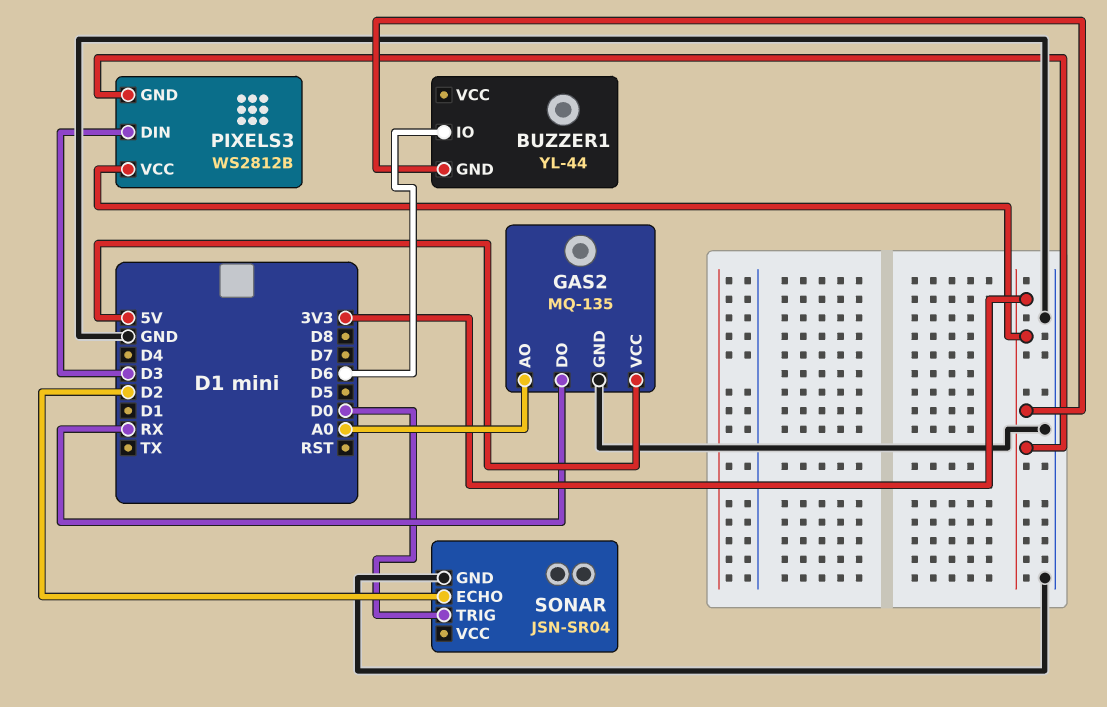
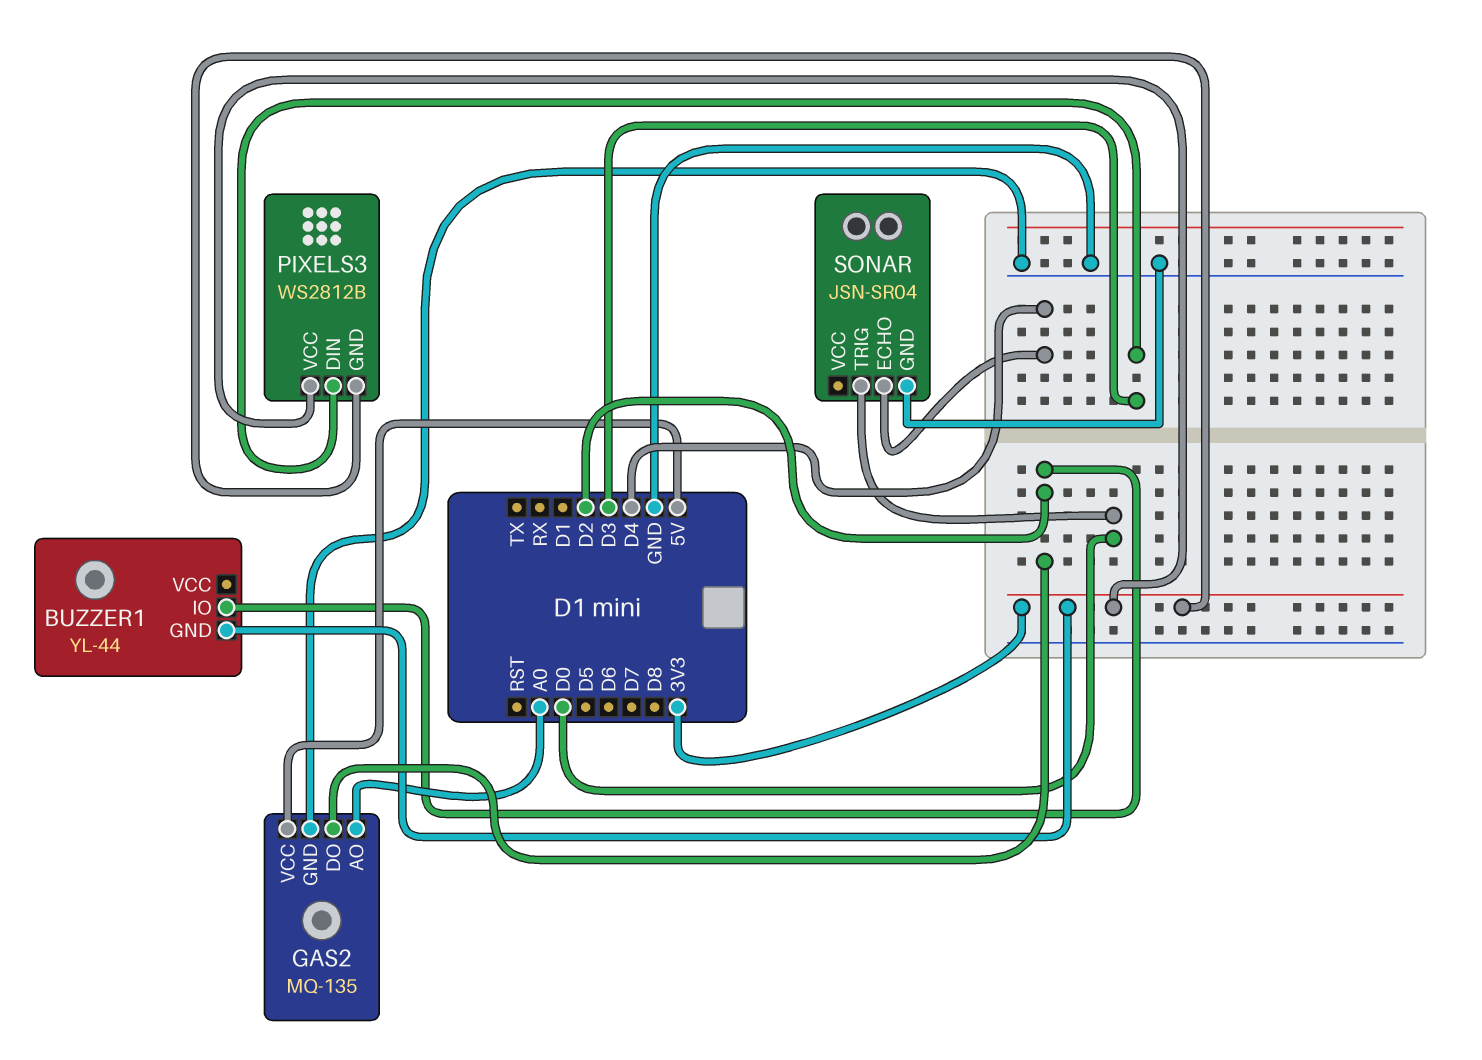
BUZZER1 pin IO: D6 -> D2
GAS2 pin DO: RX -> D2
SONAR pin ECHO: D2 -> D4

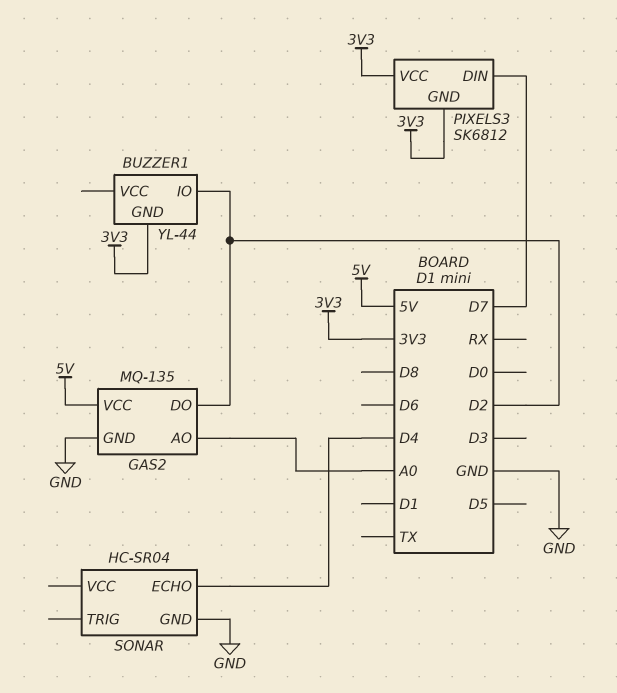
PIXELS3: WS2812B -> SK6812
PIXELS3 pin DIN: D3 -> D7
SONAR: JSN-SR04 -> HC-SR04
SONAR pin TRIG: D0 -> none

